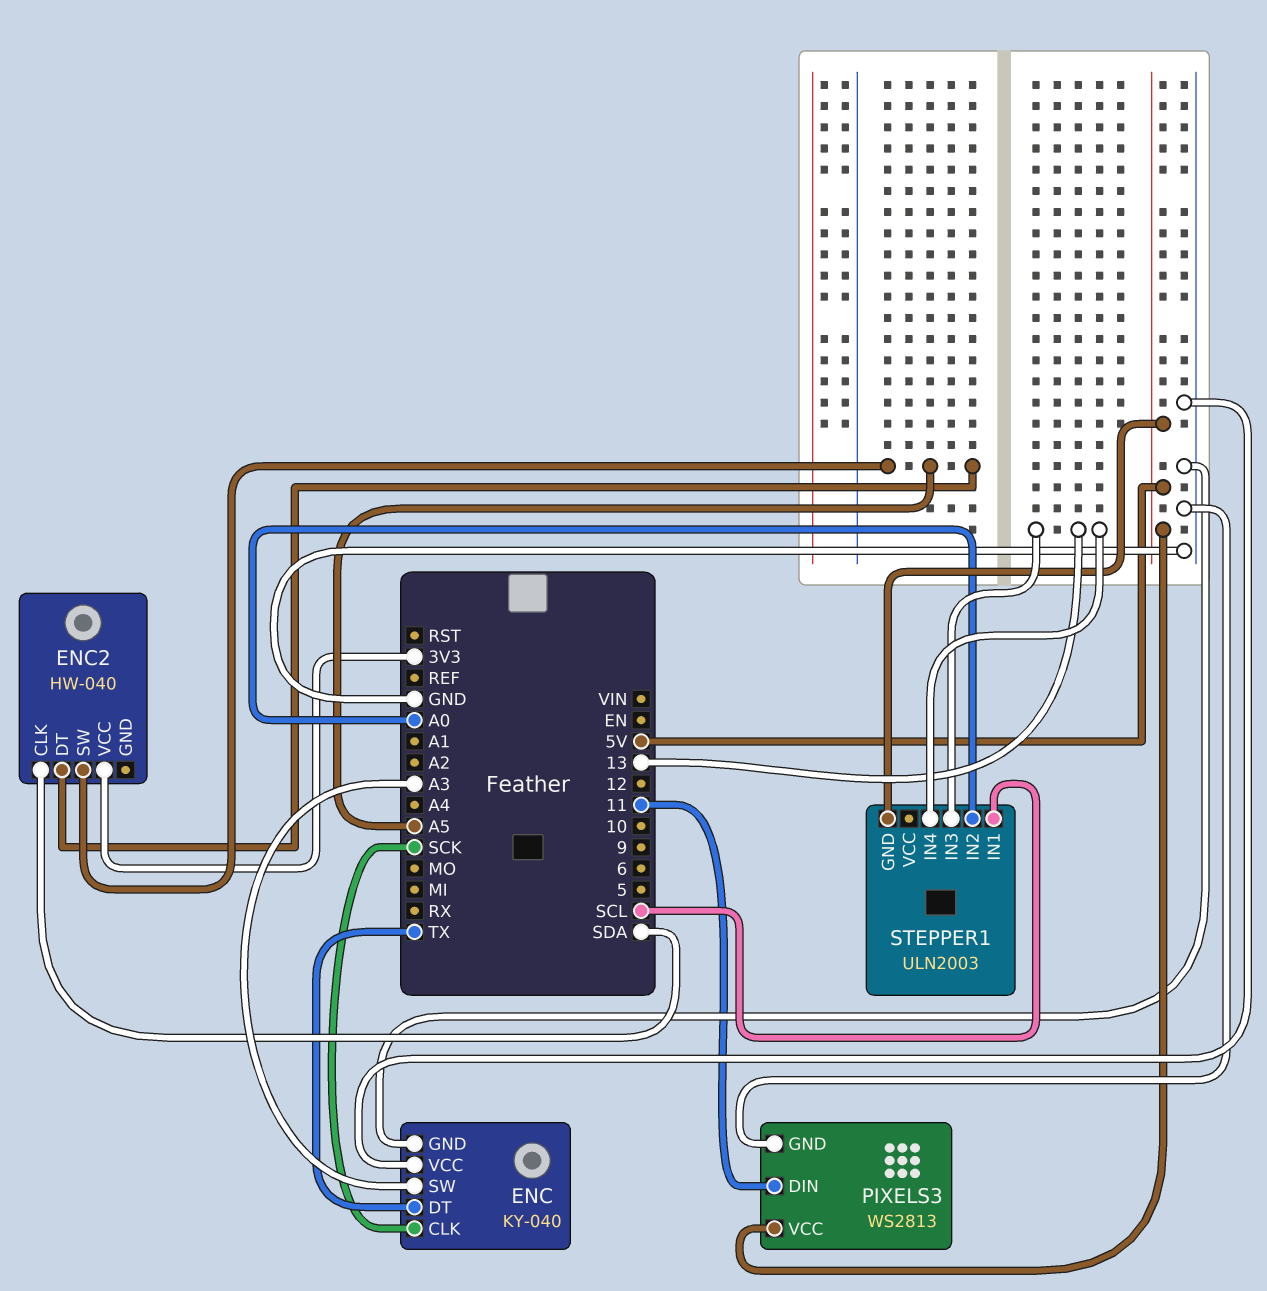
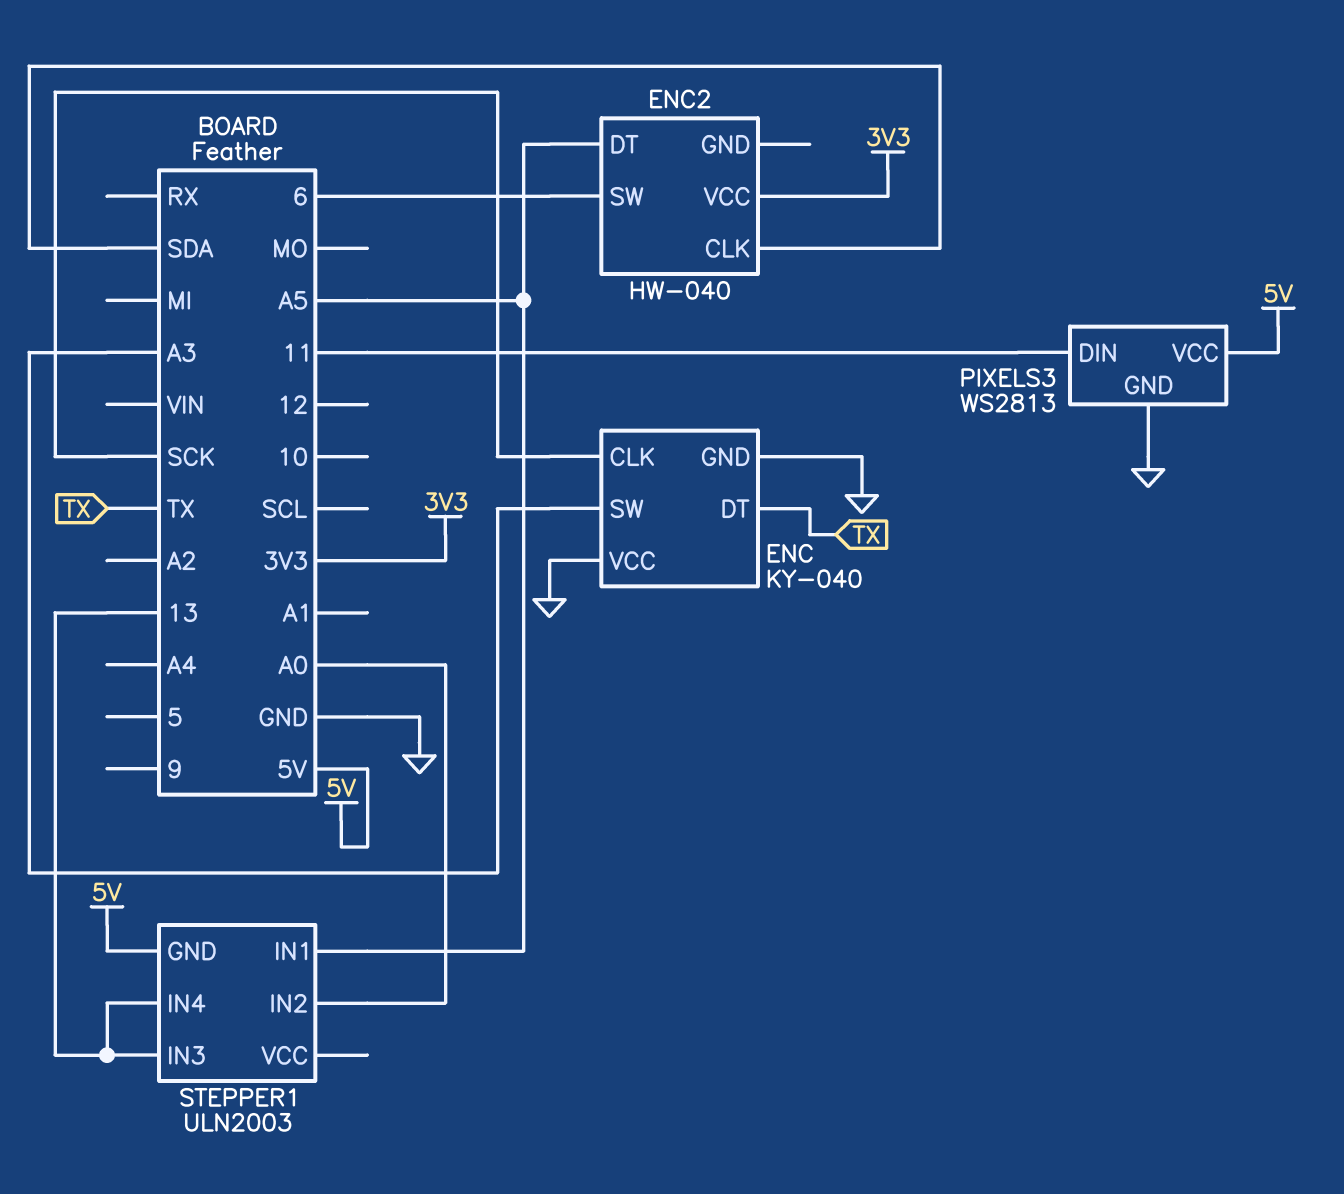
ENC2 pin SW: A5 -> 6
STEPPER1 pin IN1: SCL -> A5

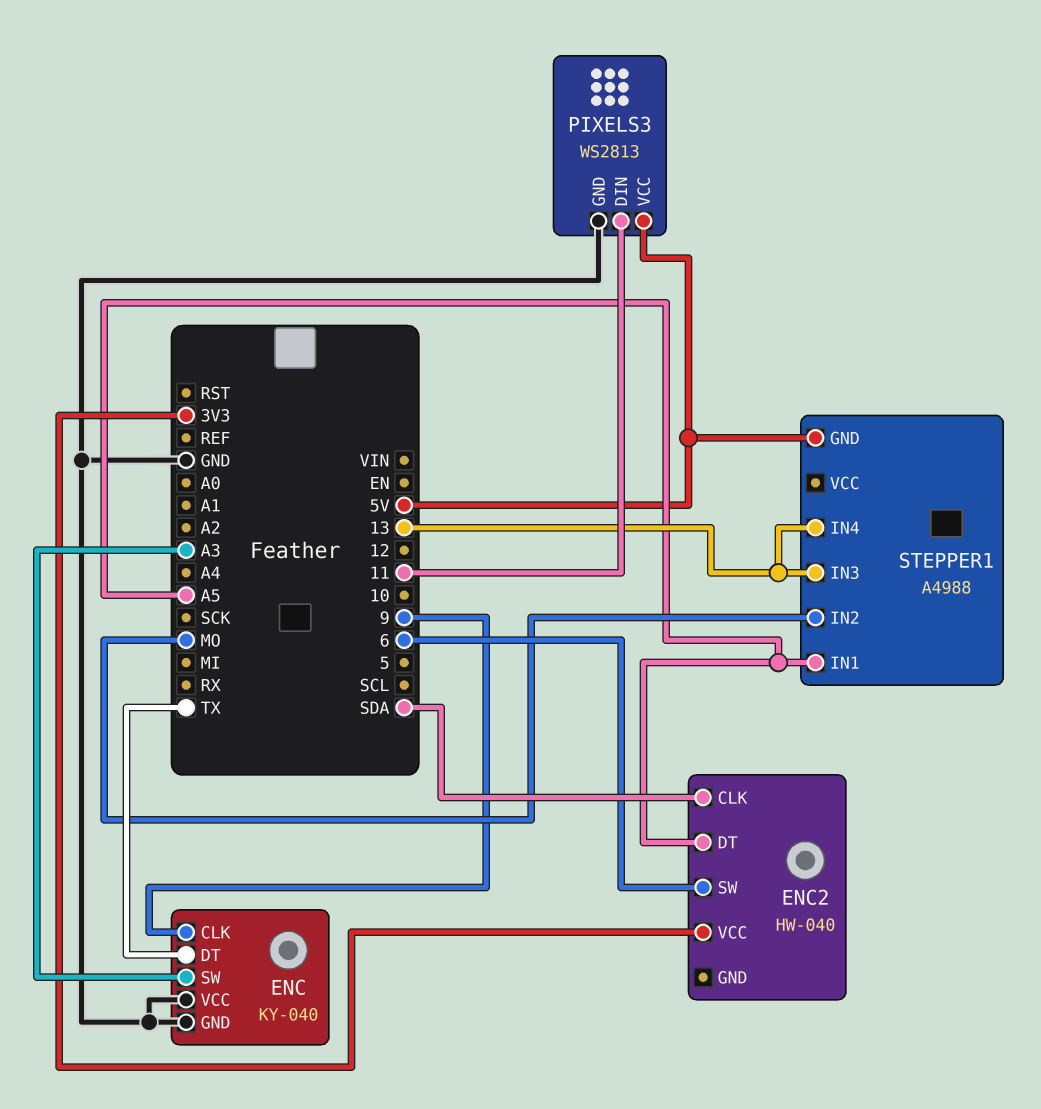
ENC pin CLK: SCK -> 9
STEPPER1: ULN2003 -> A4988
STEPPER1 pin IN2: A0 -> MO

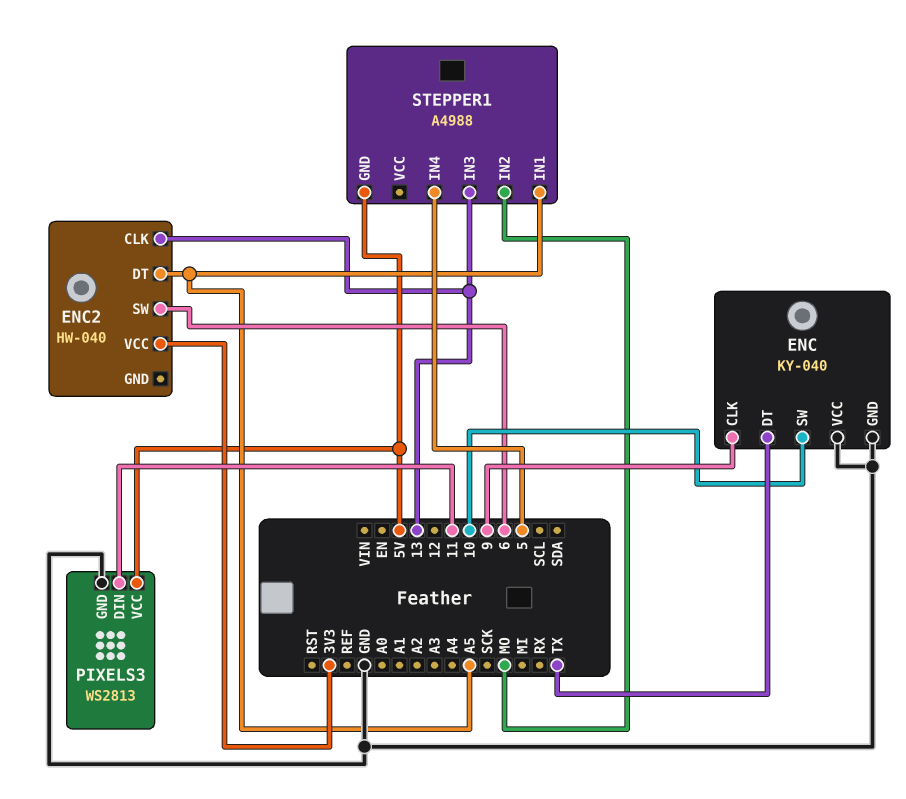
ENC pin SW: A3 -> 10
ENC2 pin CLK: SDA -> 13
STEPPER1 pin IN4: 13 -> 5

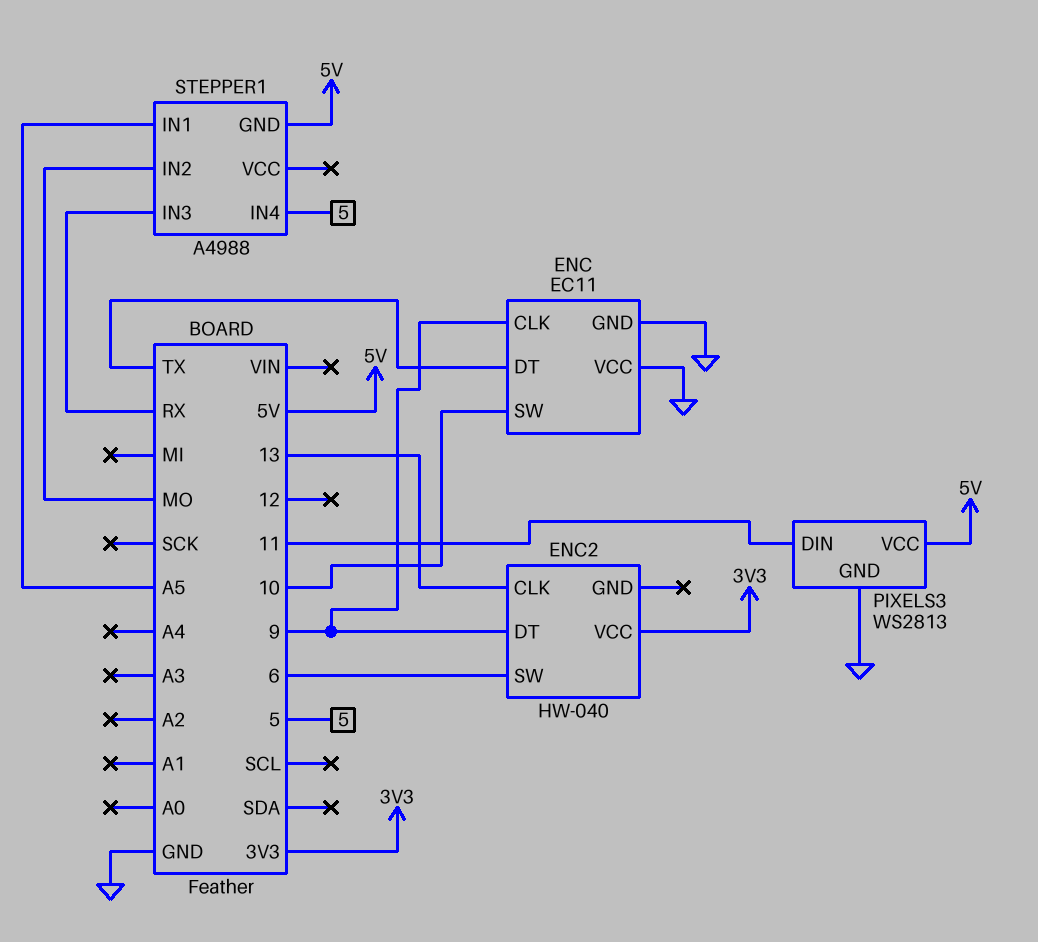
ENC: KY-040 -> EC11
ENC2 pin DT: A5 -> 9
STEPPER1 pin IN3: 13 -> RX

